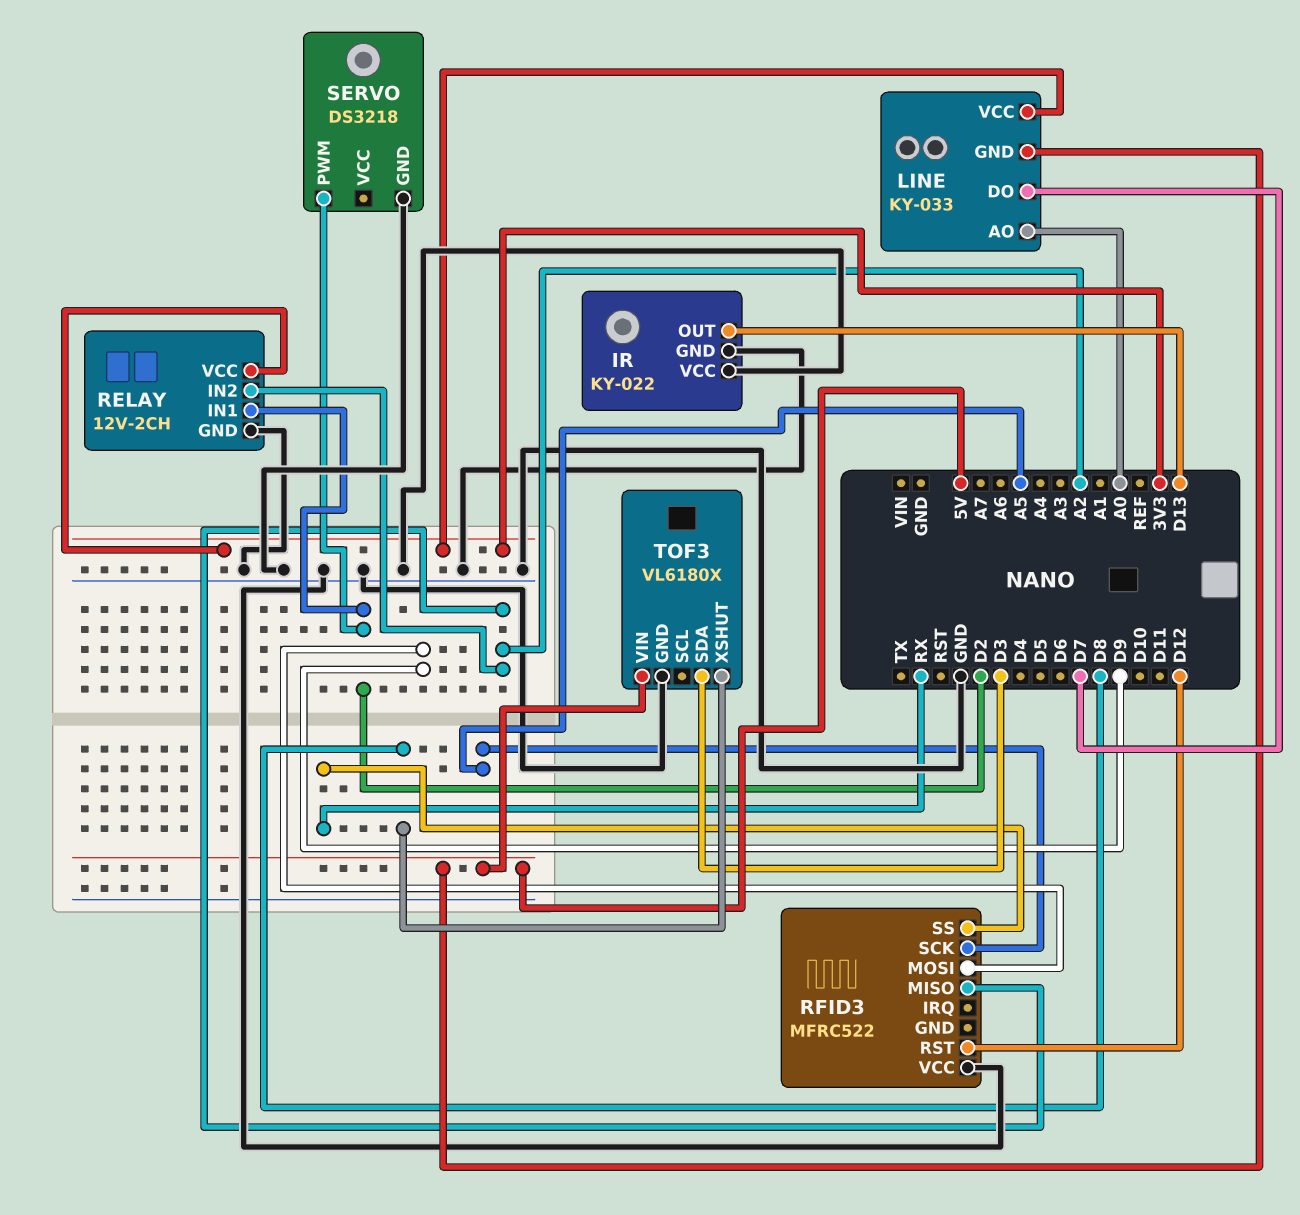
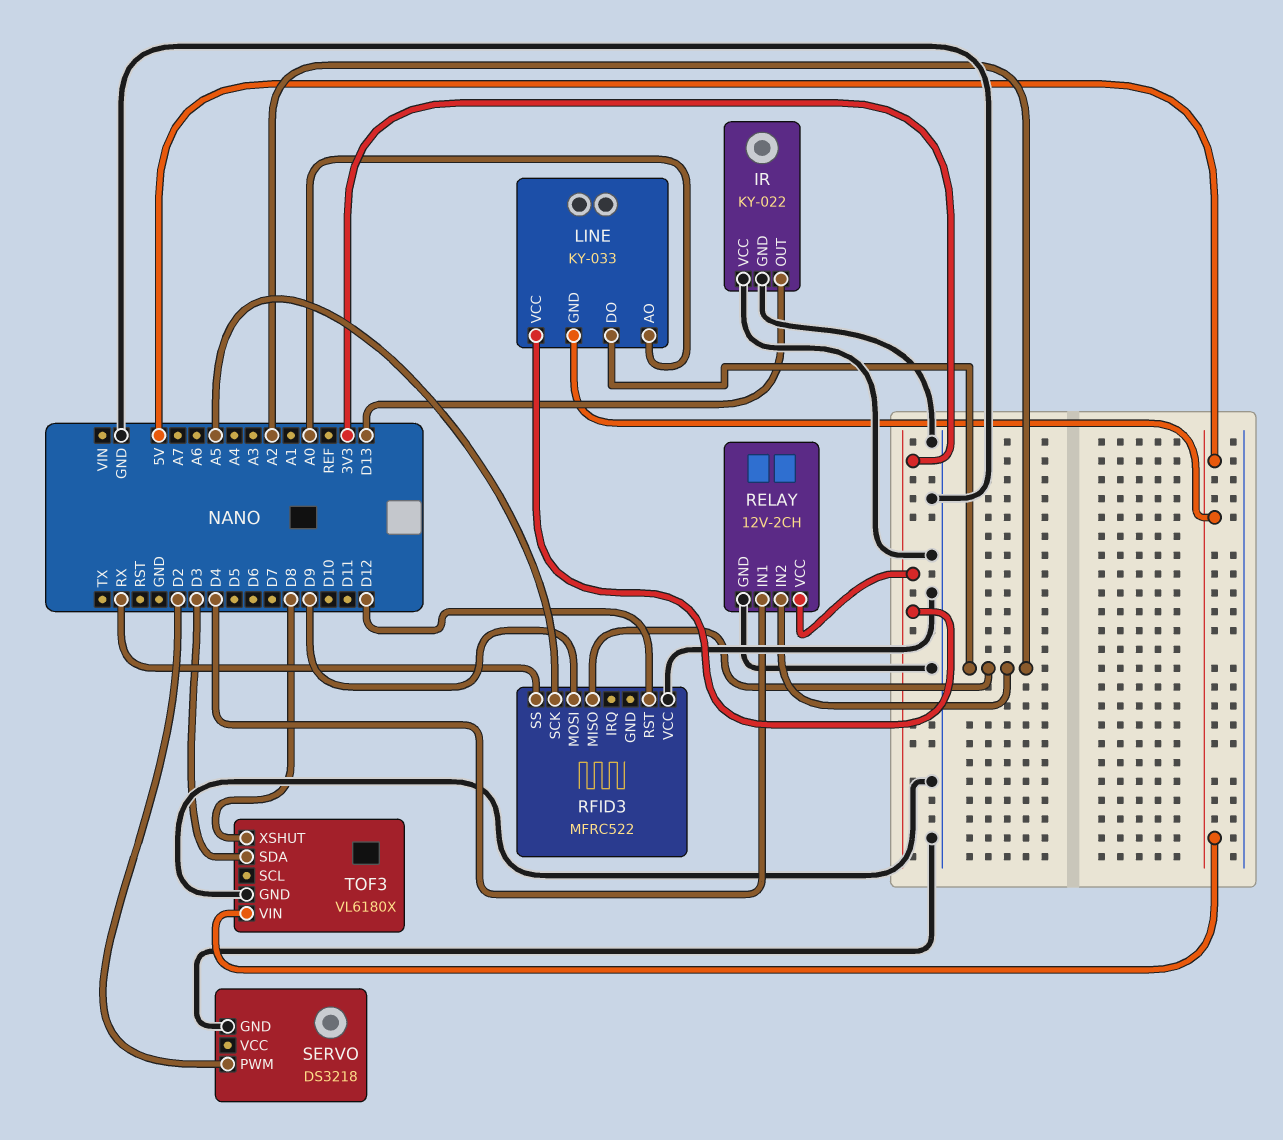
LINE pin DO: D7 -> A2
RELAY pin IN1: D2 -> D4

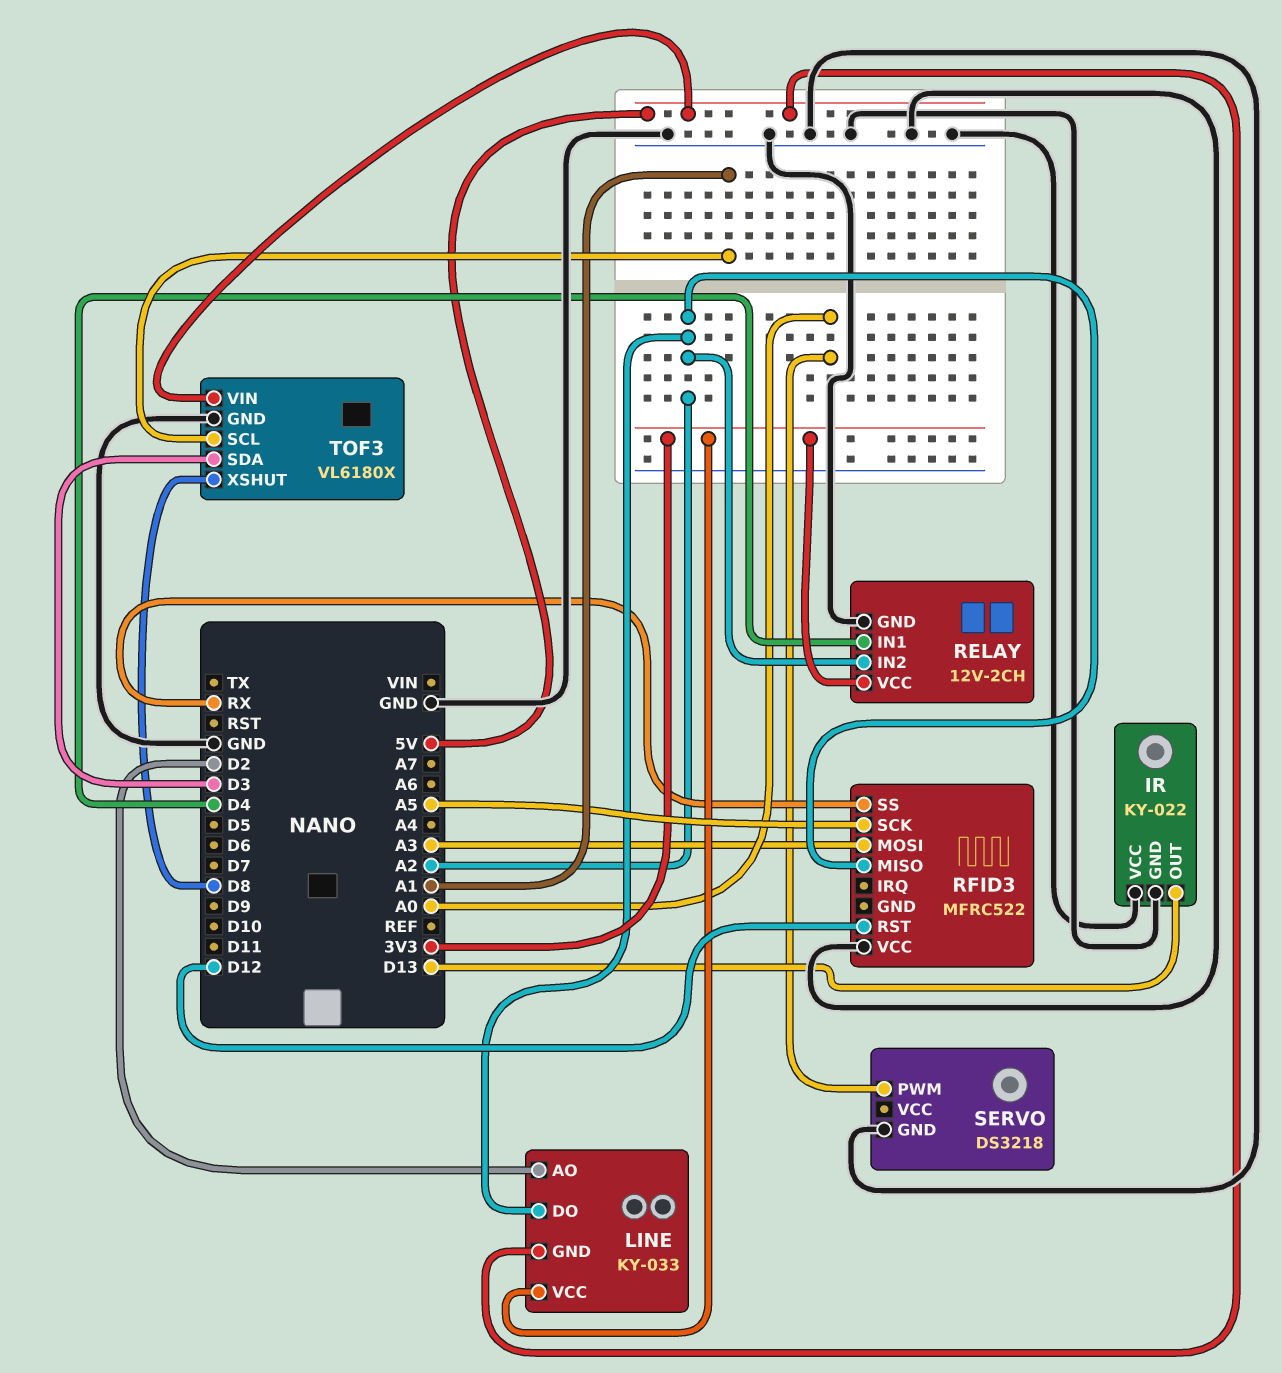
LINE pin AO: A0 -> D2
RFID3 pin MOSI: D9 -> A3
SERVO pin PWM: D2 -> A0
TOF3 pin SCL: none -> A1

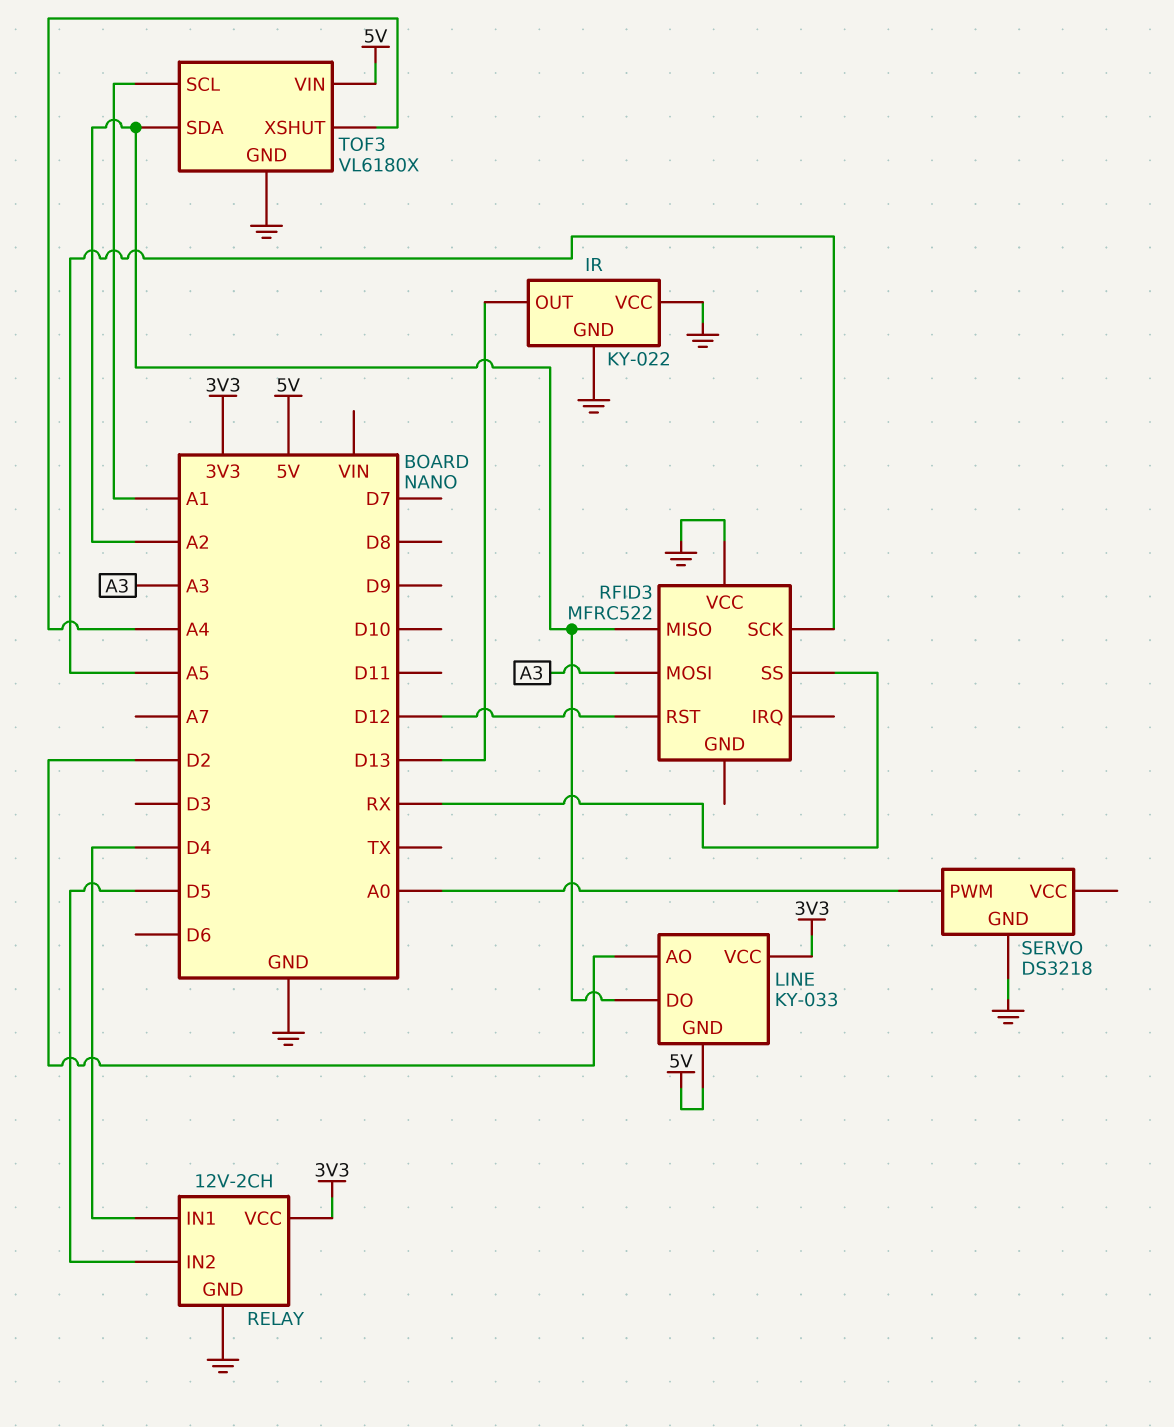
RELAY pin IN2: A2 -> D5
TOF3 pin SDA: D3 -> A2
TOF3 pin XSHUT: D8 -> A4

